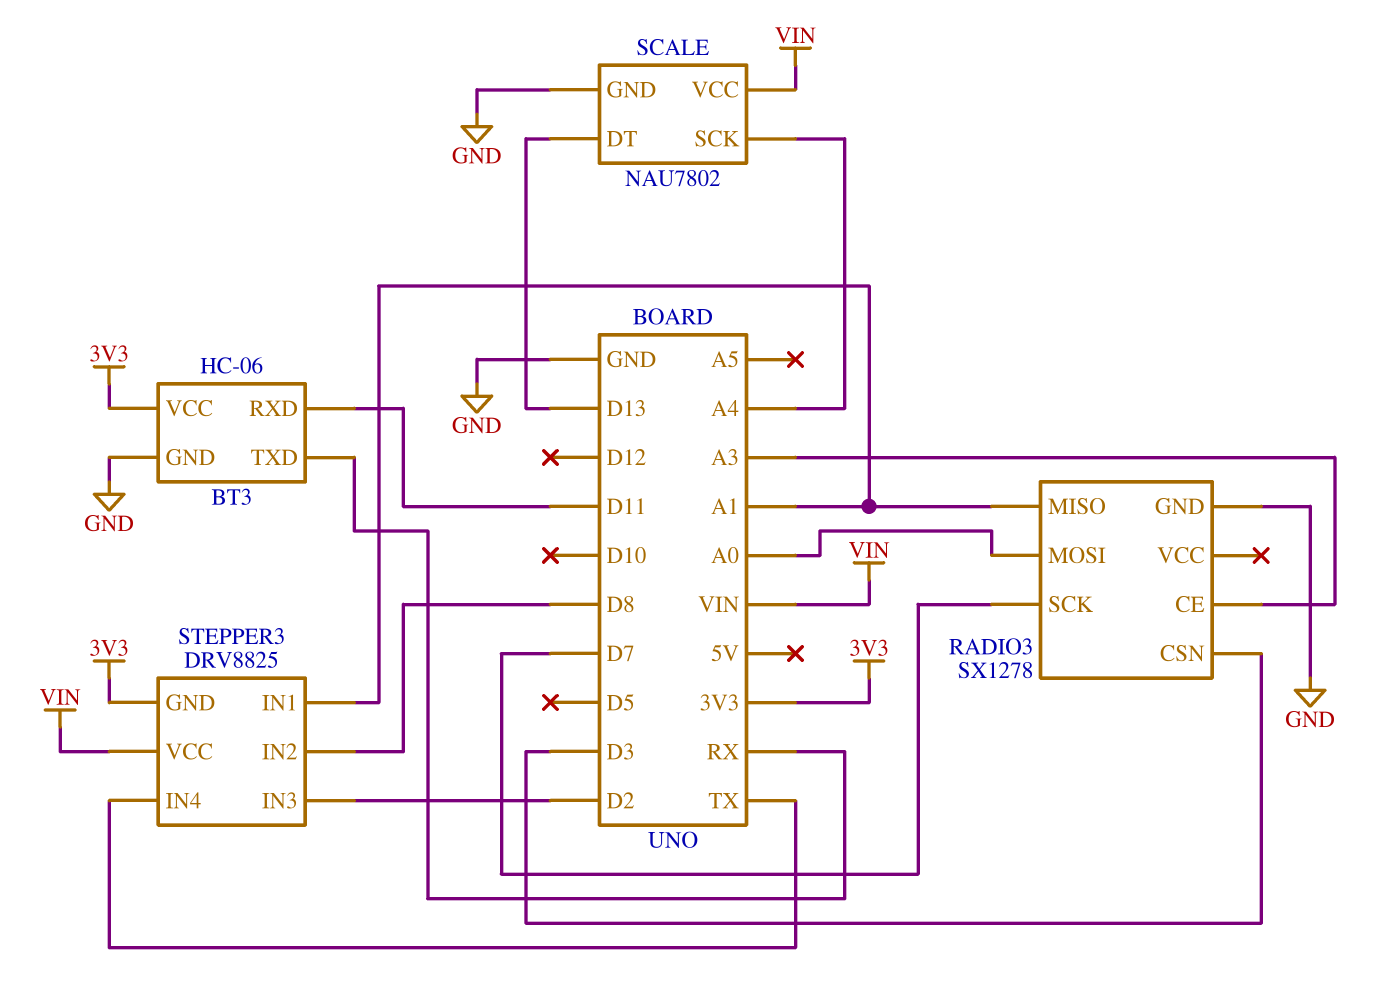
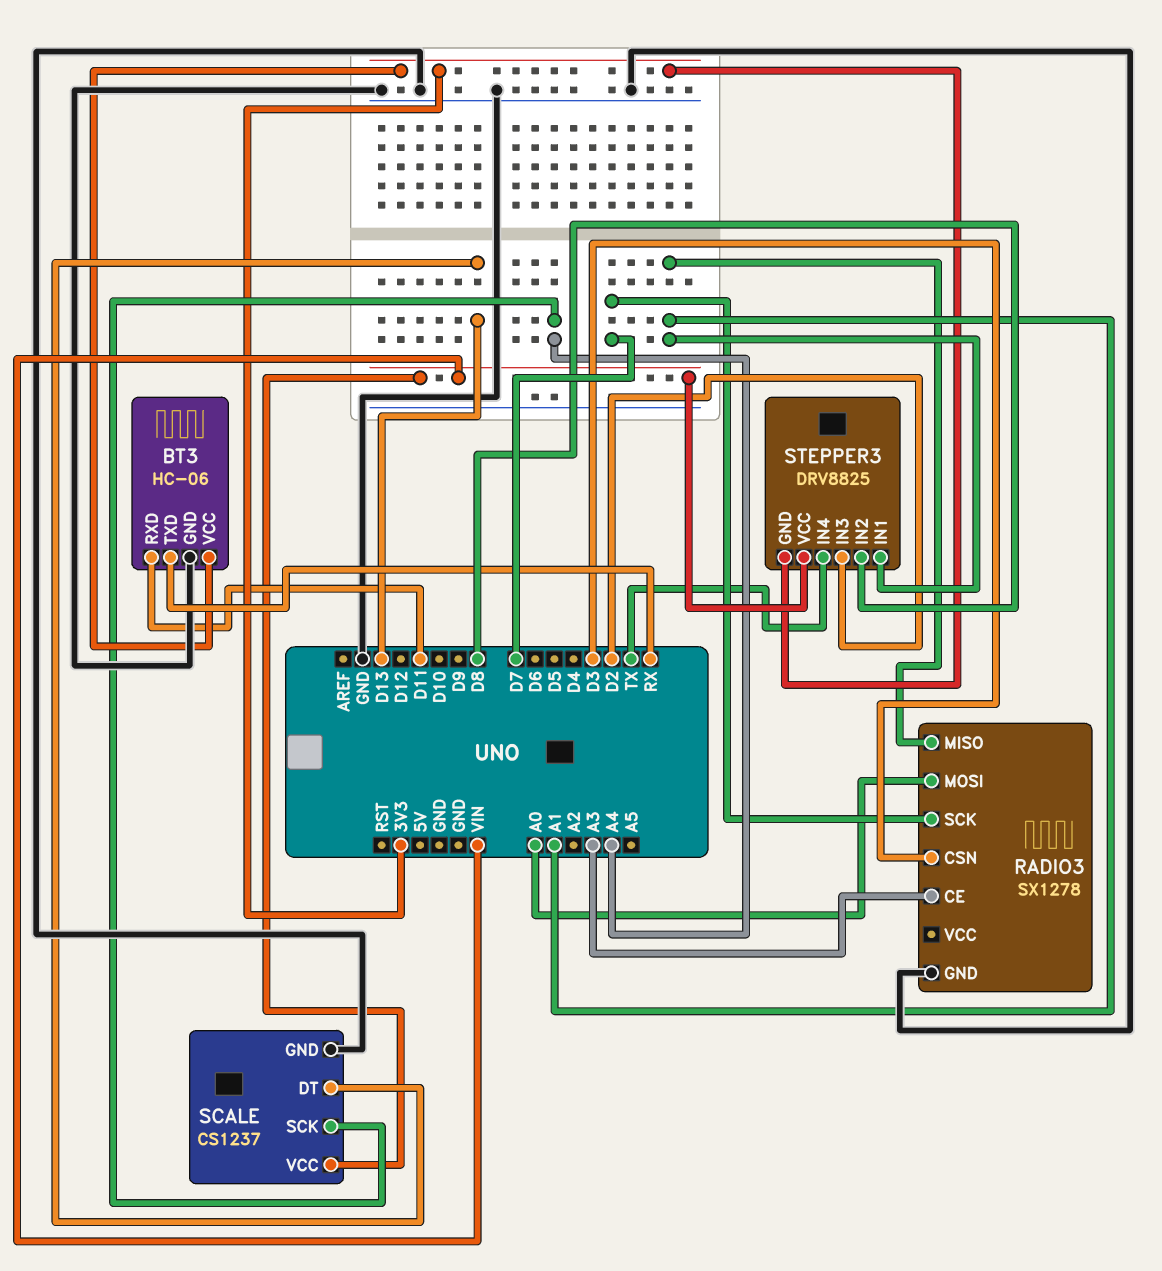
SCALE: NAU7802 -> CS1237

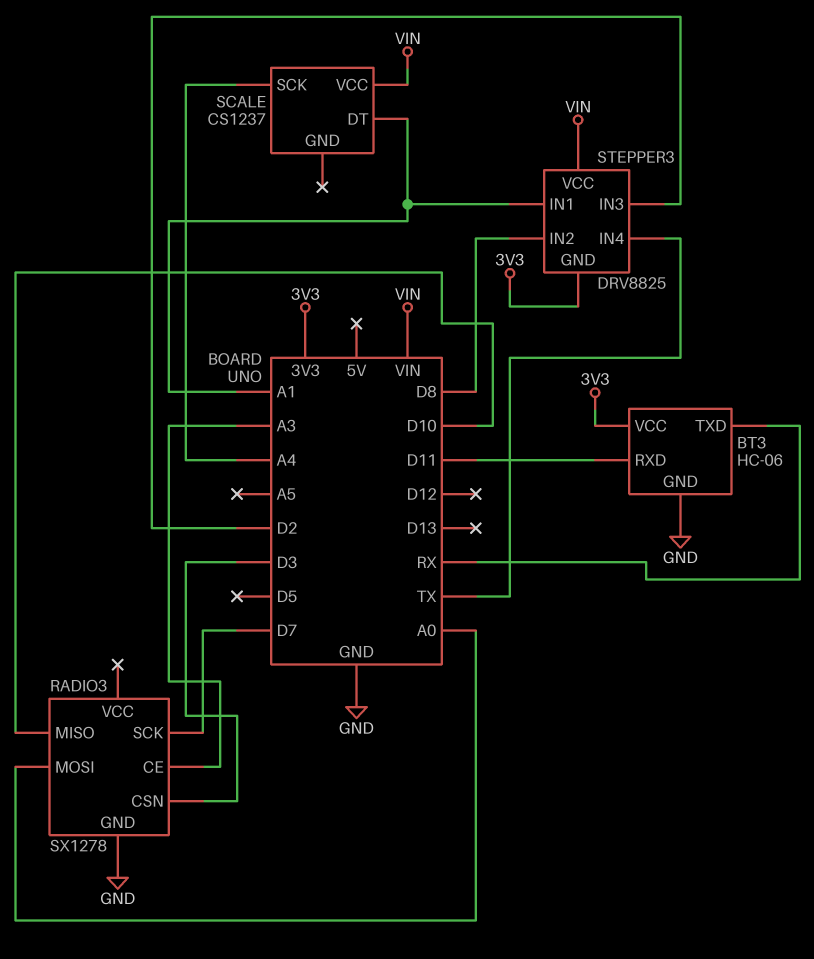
RADIO3 pin MISO: A1 -> D10
SCALE pin DT: D13 -> A1
SCALE pin GND: GND -> none

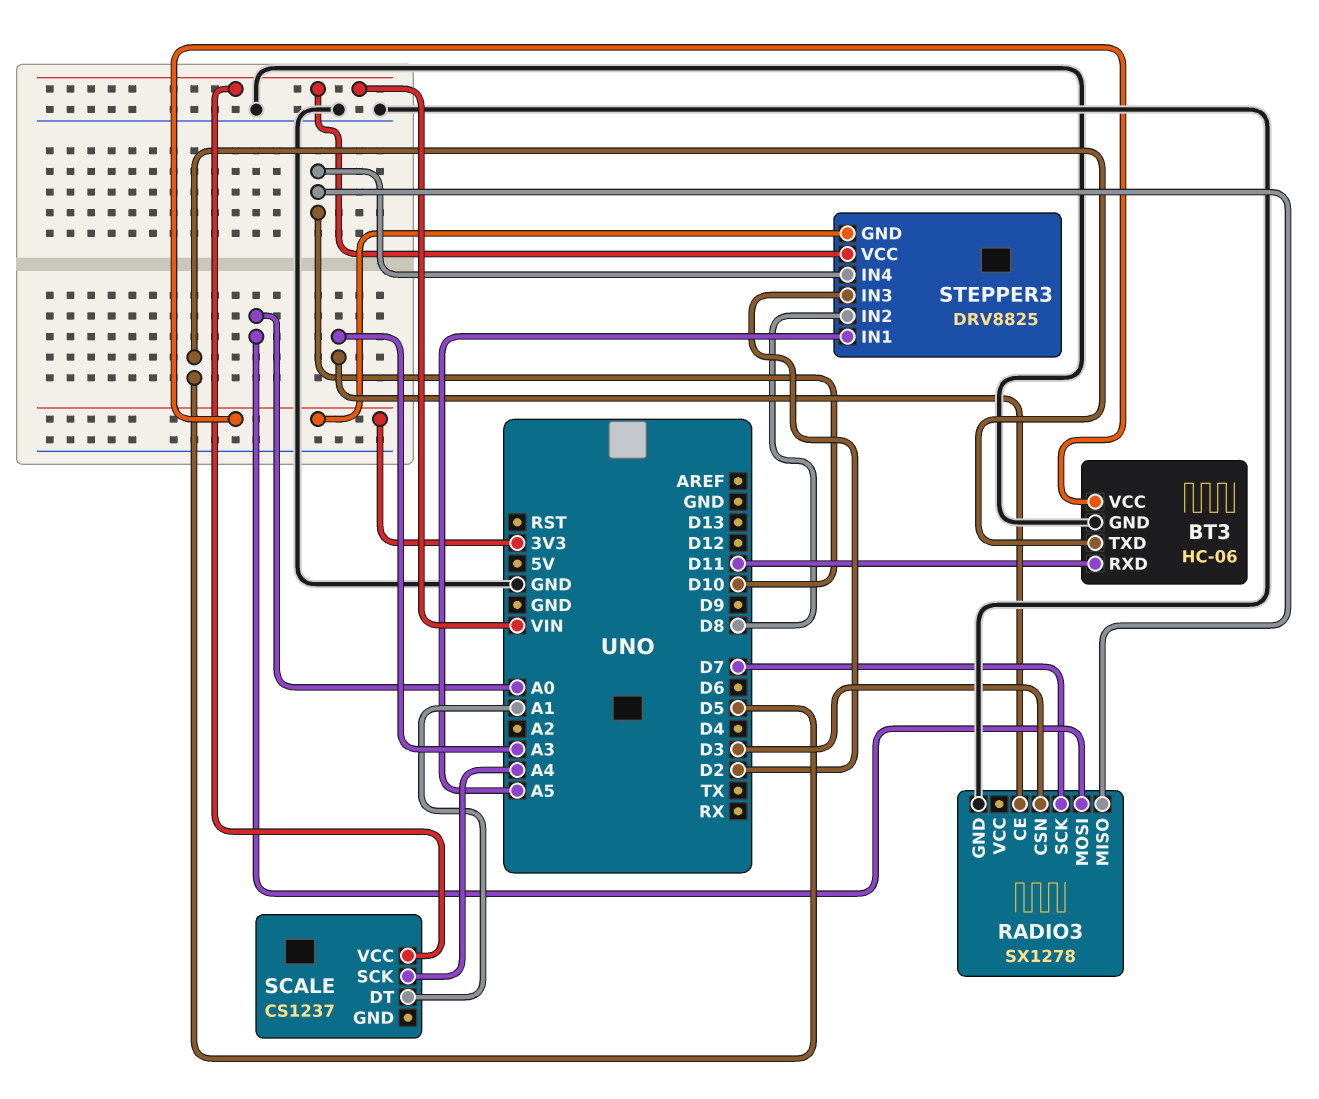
BT3 pin TXD: RX -> D5
STEPPER3 pin IN1: A1 -> A5
STEPPER3 pin IN4: TX -> D10

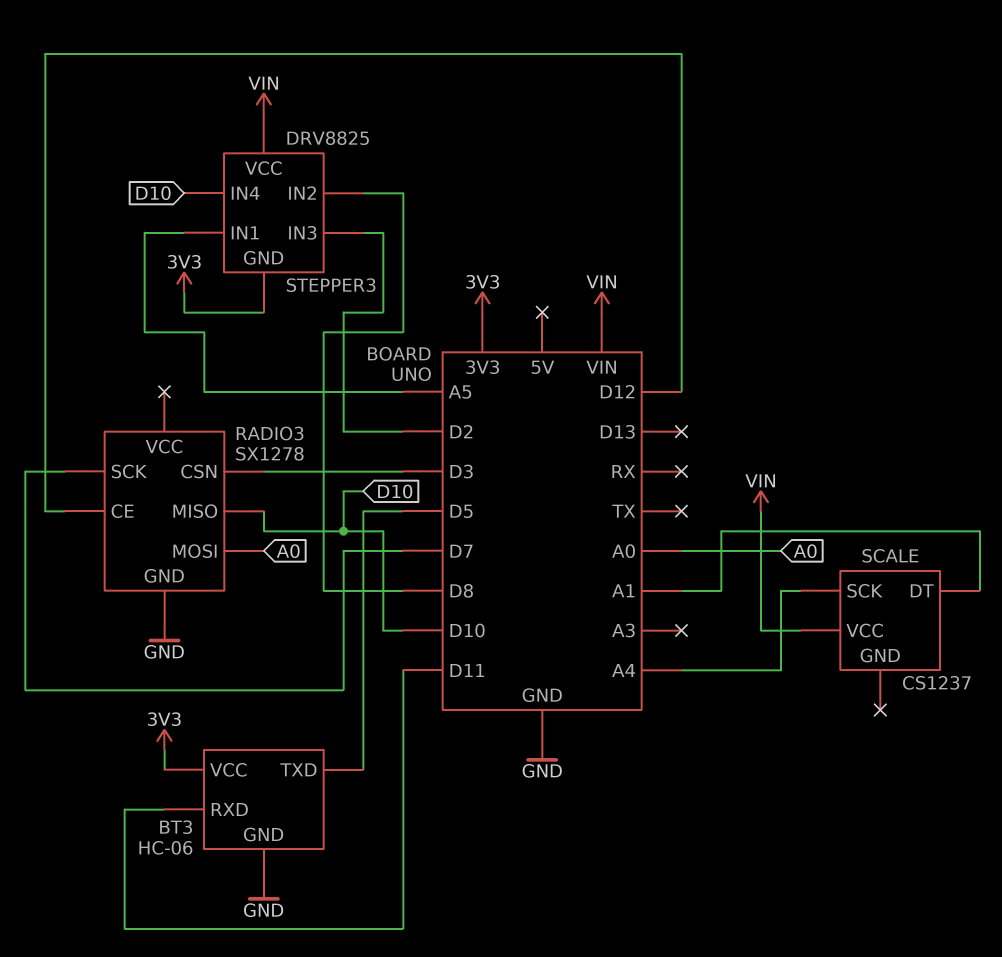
RADIO3 pin CE: A3 -> D12

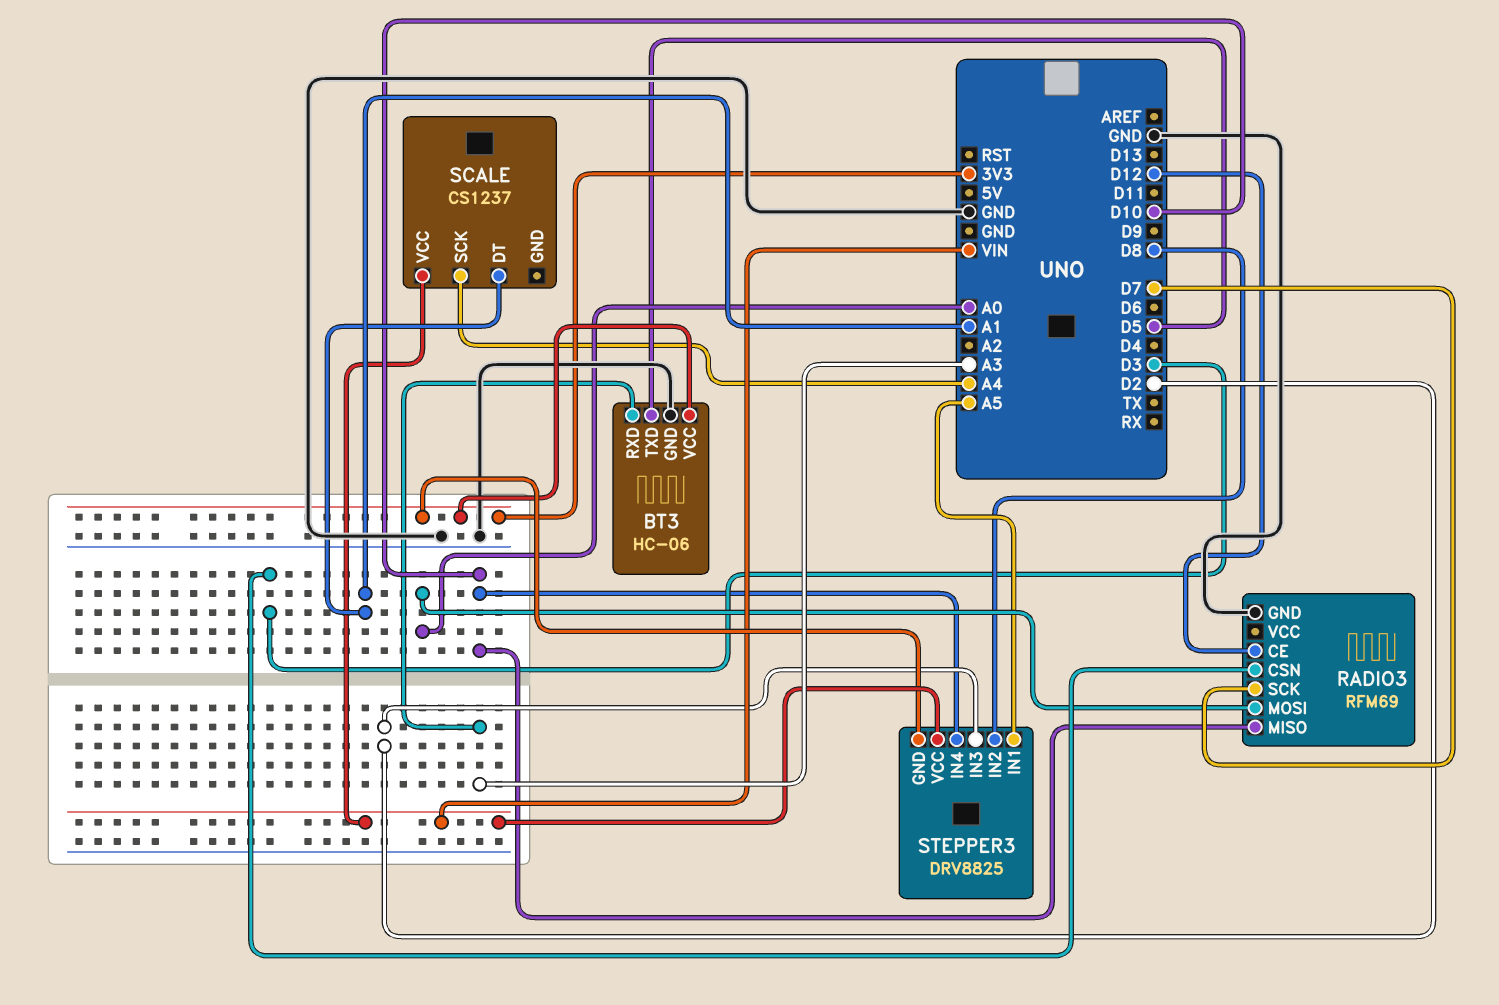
BT3 pin RXD: D11 -> A3
RADIO3: SX1278 -> RFM69

